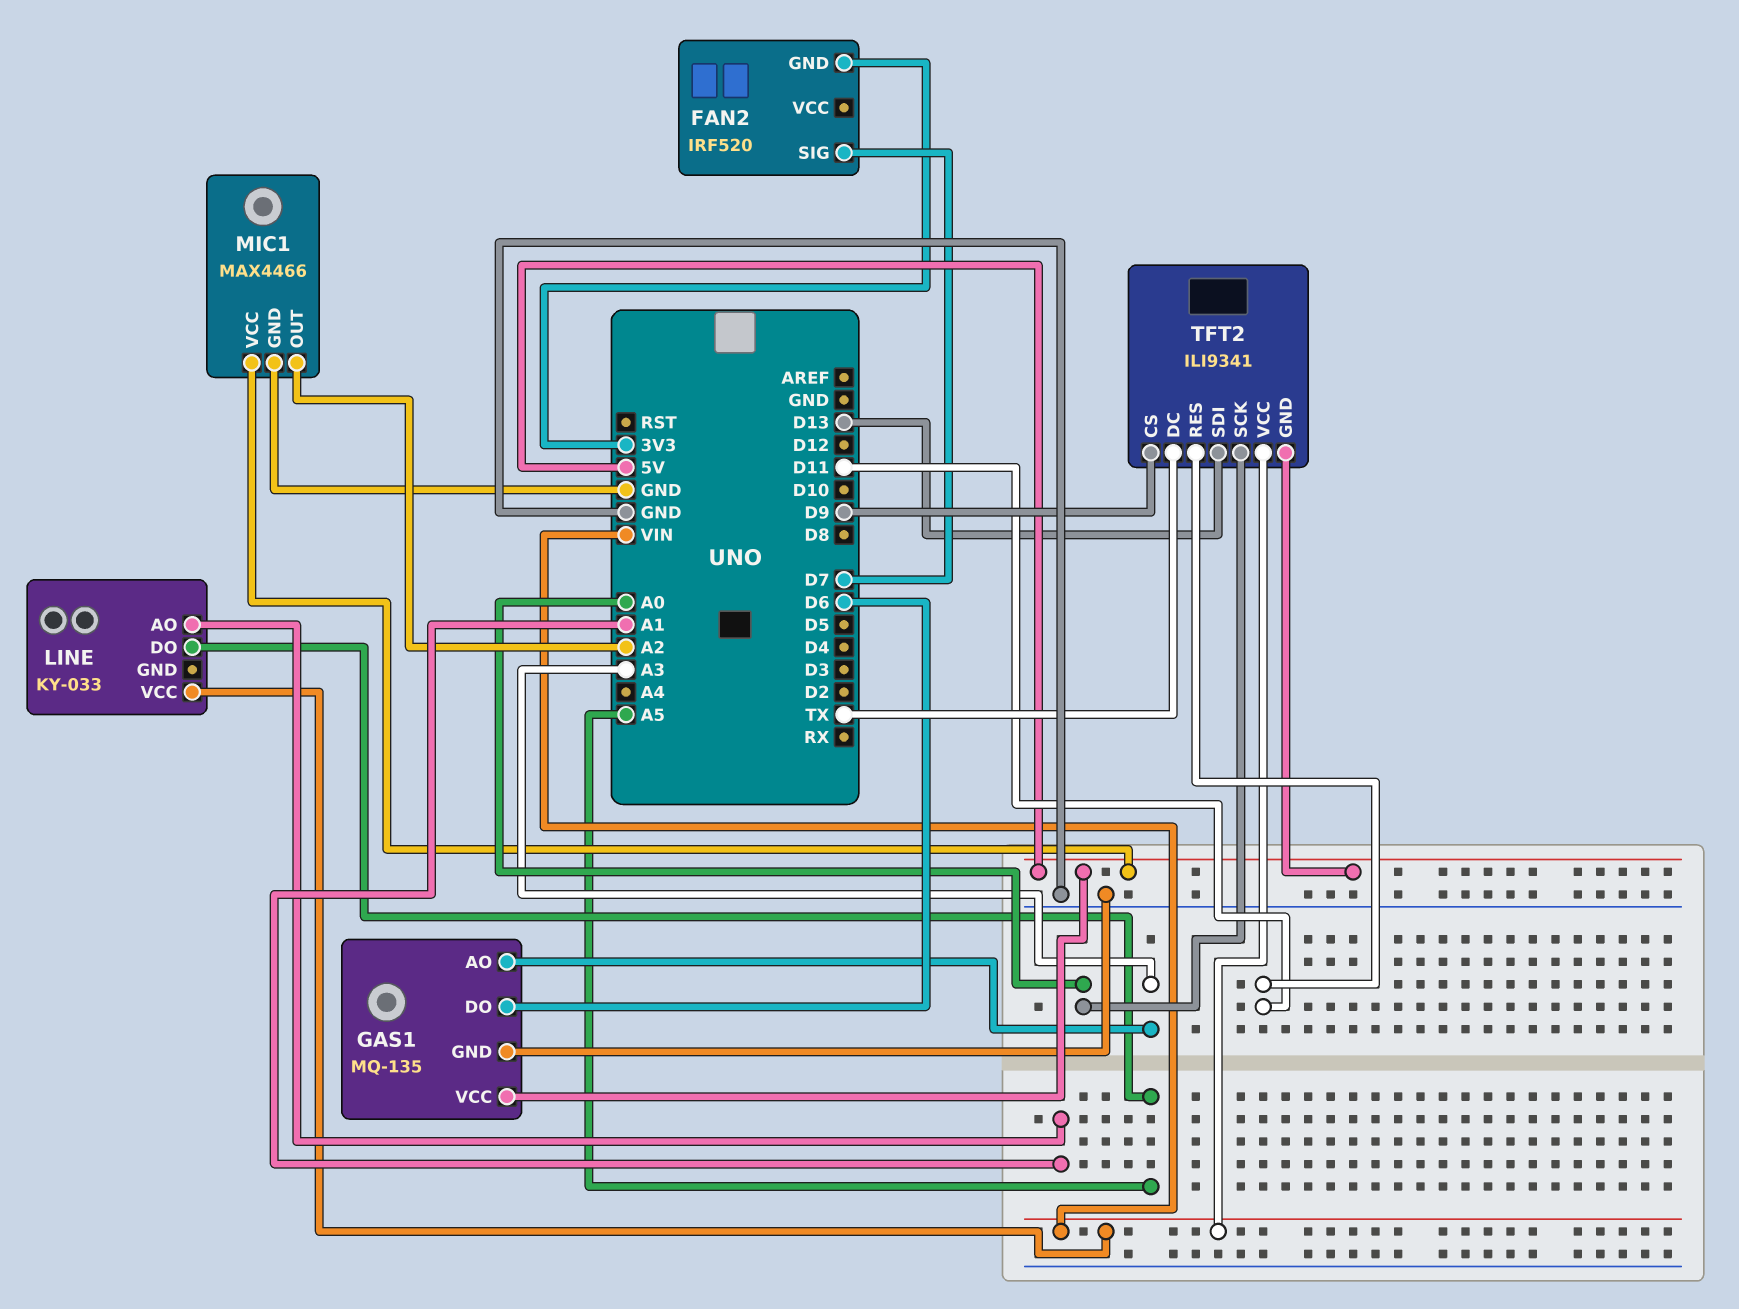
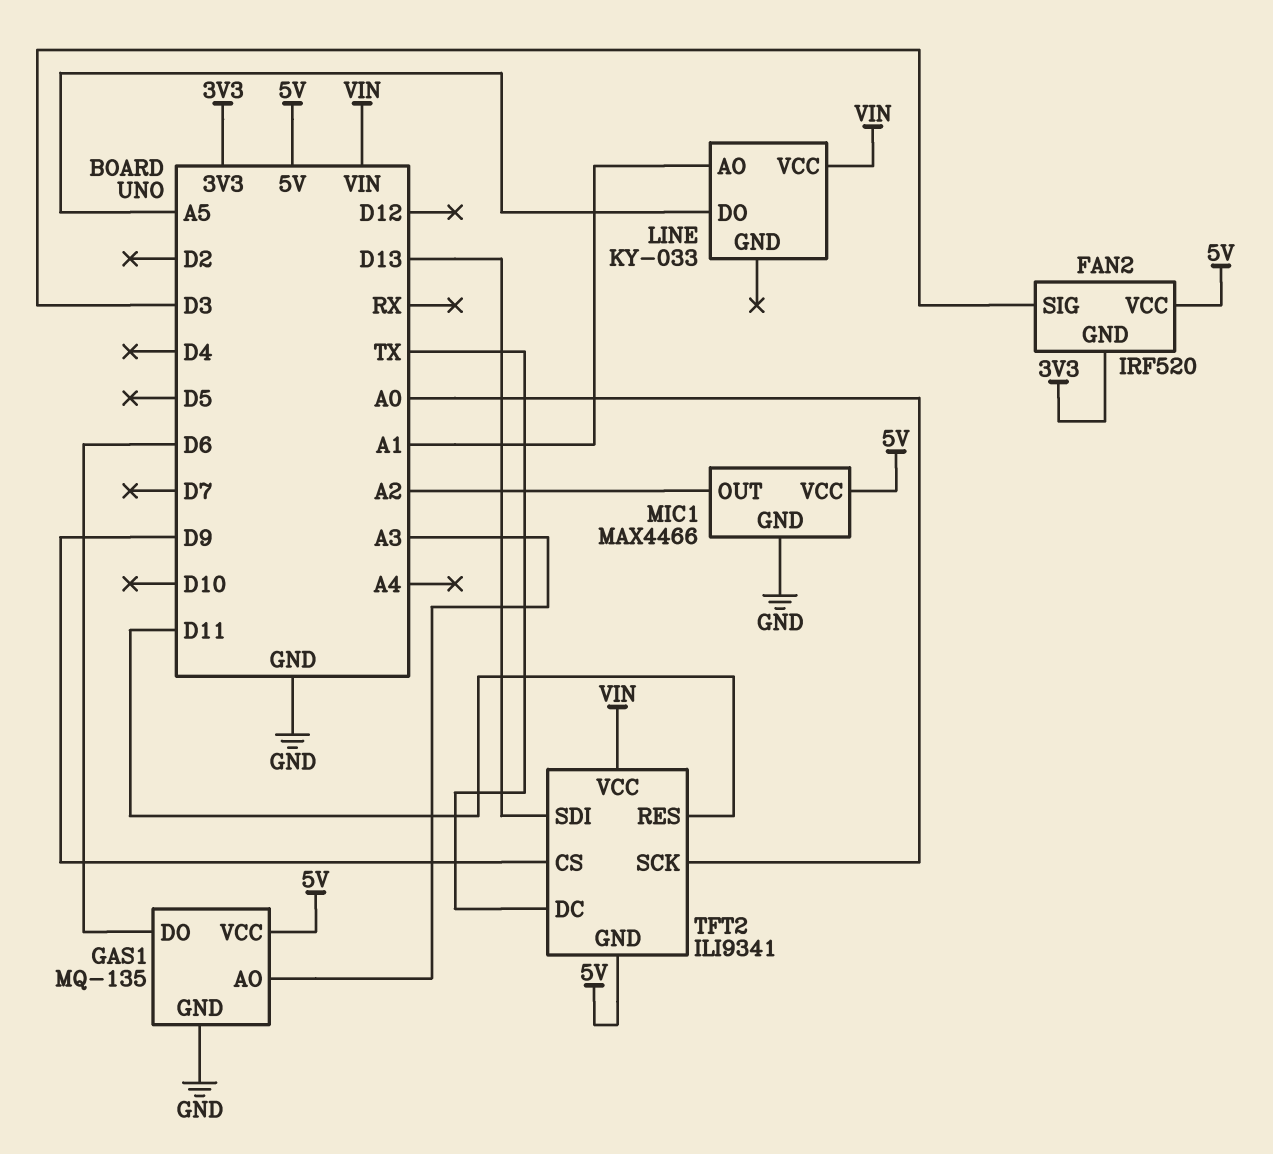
FAN2 pin SIG: D7 -> D3
FAN2 pin VCC: none -> 5V

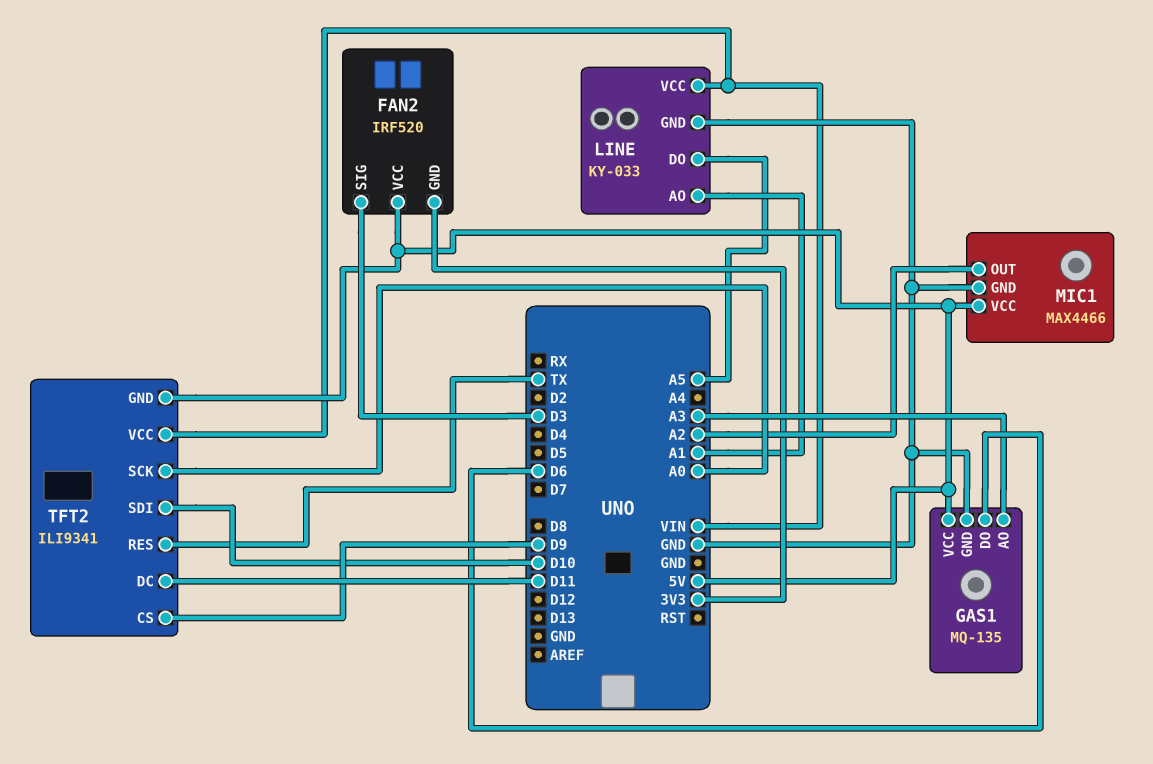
LINE pin GND: none -> GND
TFT2 pin DC: TX -> D11
TFT2 pin RES: D11 -> TX
TFT2 pin SDI: D13 -> D10

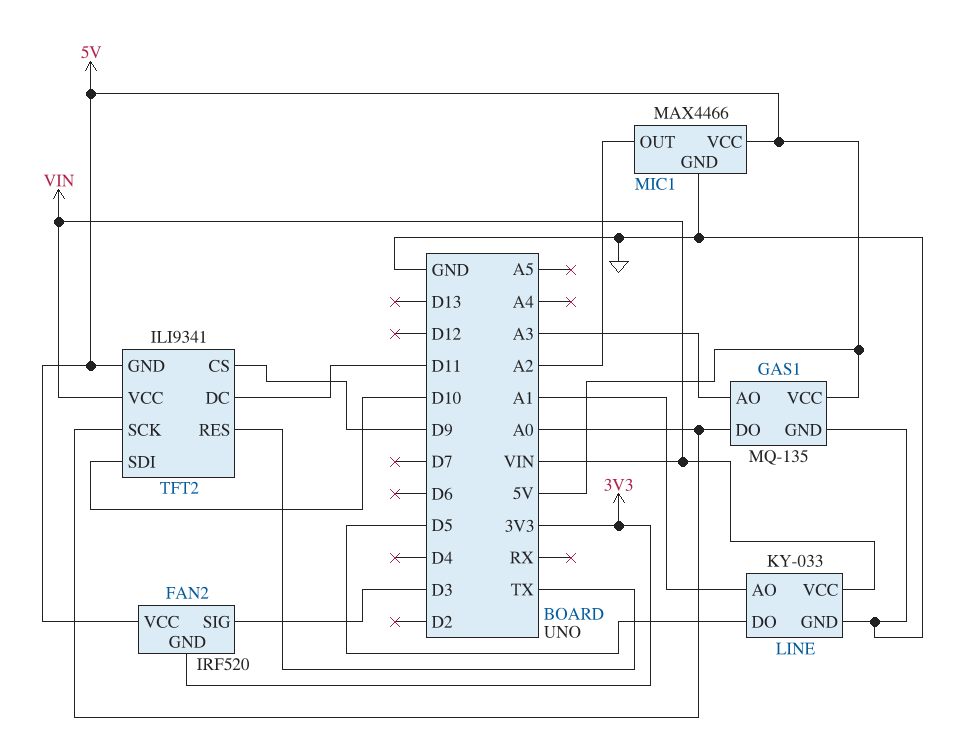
GAS1 pin DO: D6 -> A0
LINE pin DO: A5 -> D5

